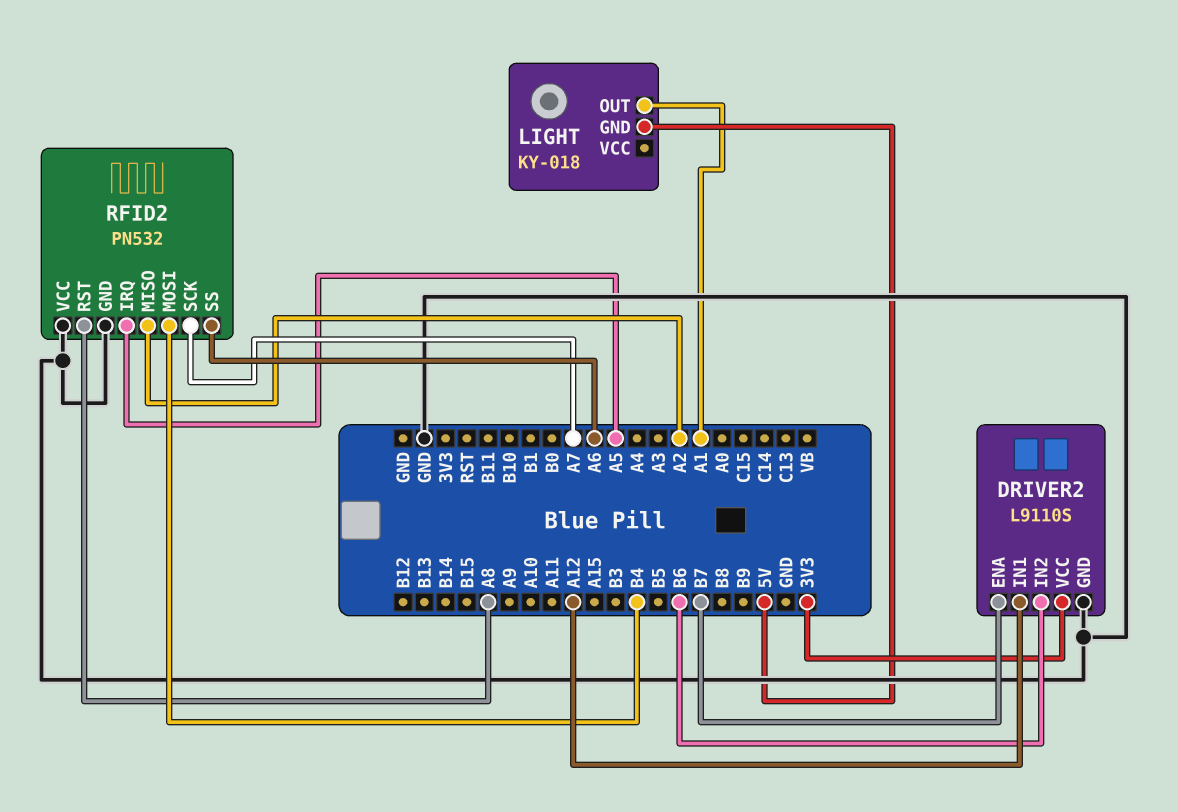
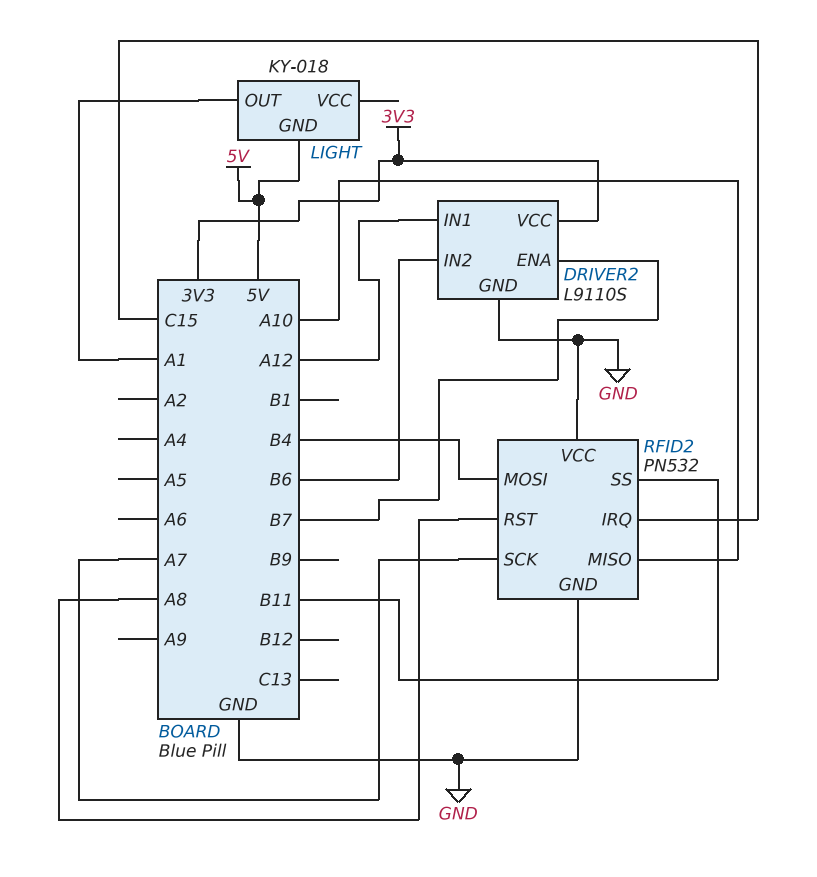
RFID2 pin IRQ: A5 -> C15
RFID2 pin MISO: A2 -> A10
RFID2 pin SS: A6 -> B11

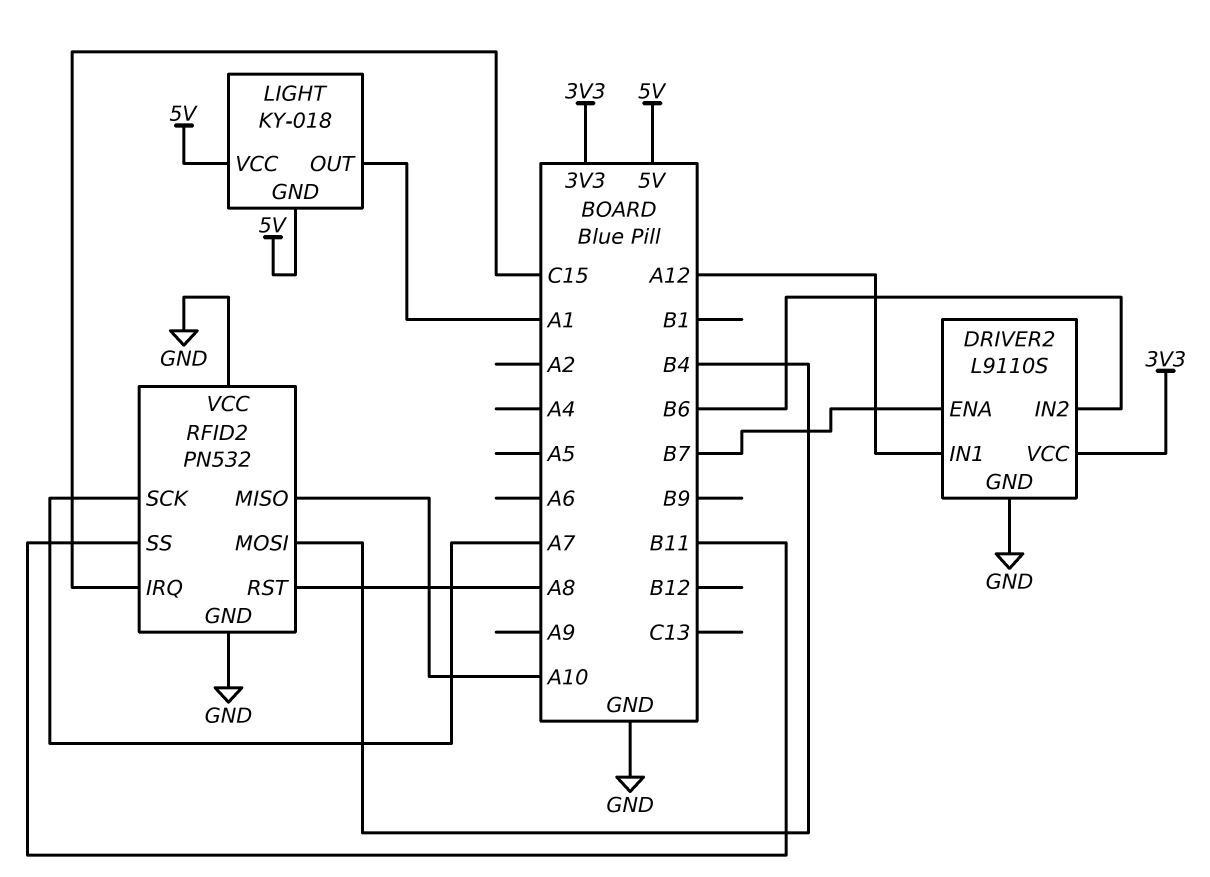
LIGHT pin VCC: none -> 5V

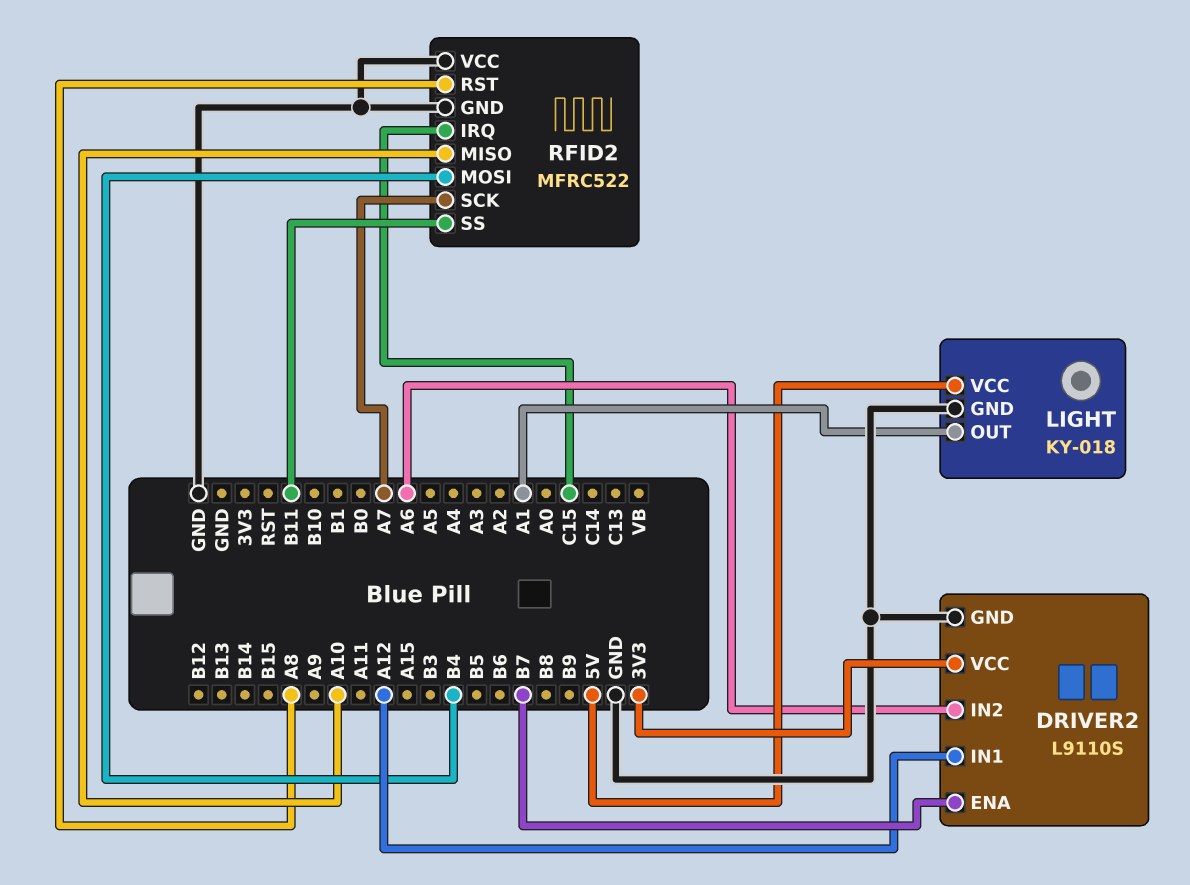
DRIVER2 pin IN2: B6 -> A6
LIGHT pin GND: 5V -> GND
RFID2: PN532 -> MFRC522

